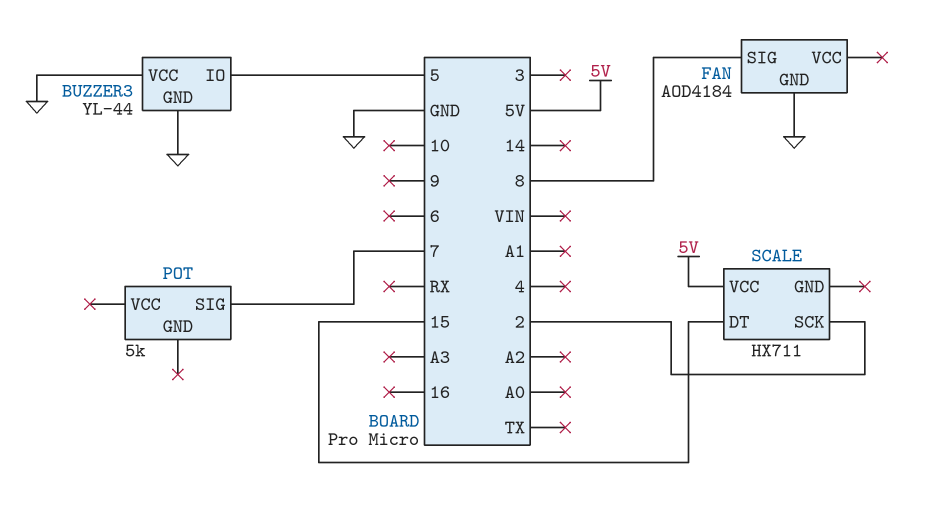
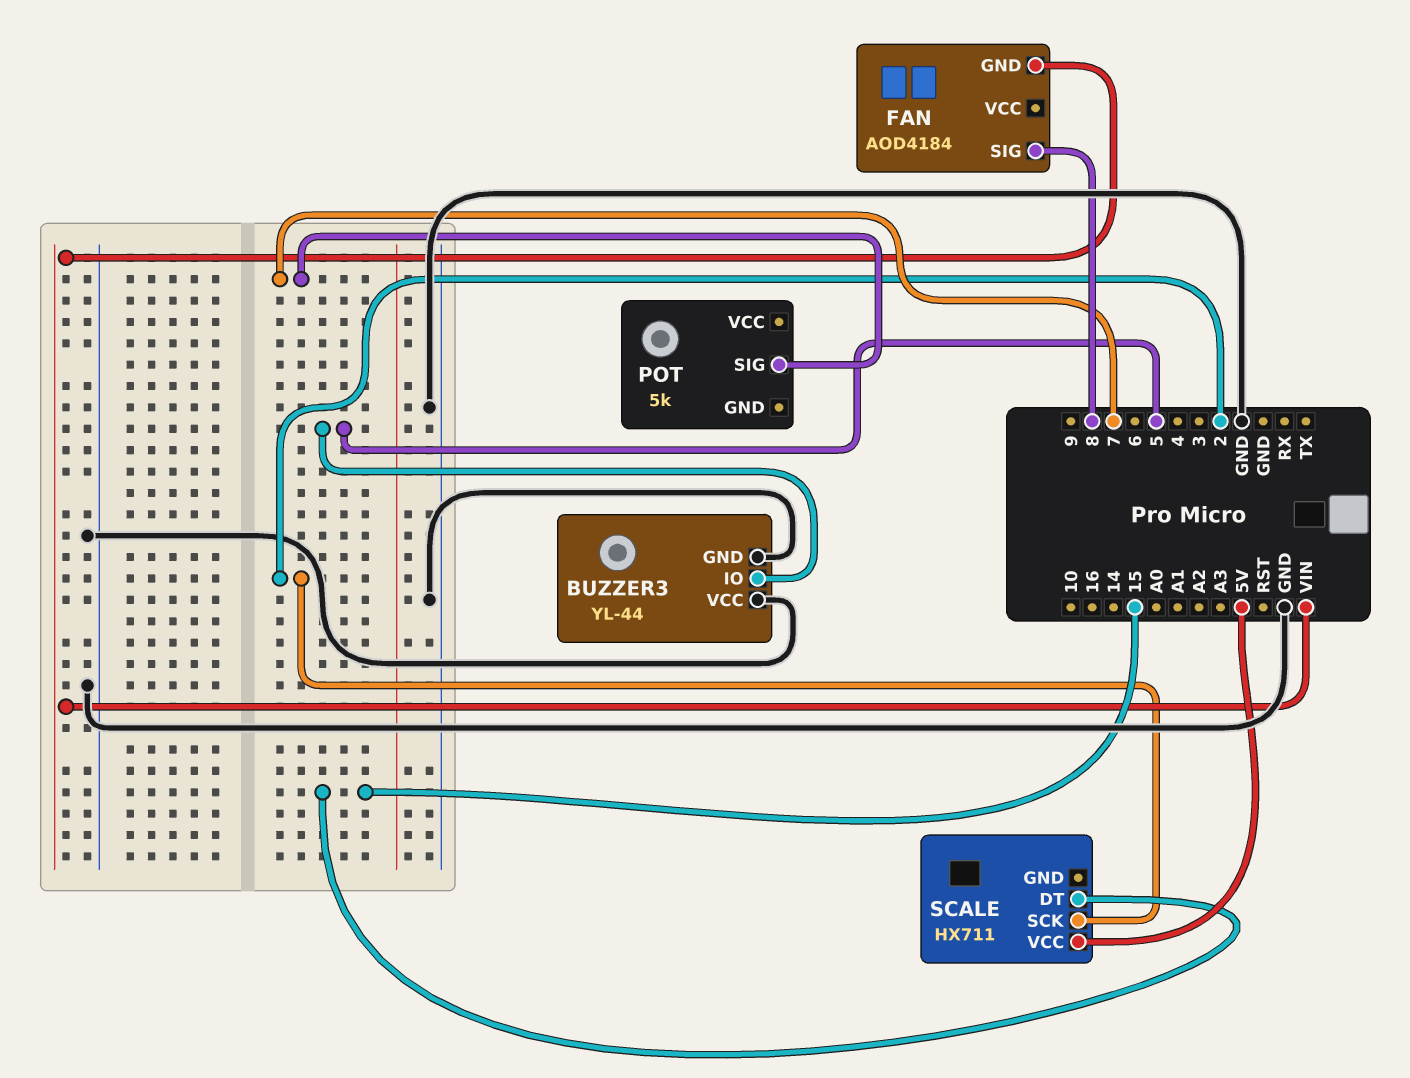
FAN pin GND: GND -> VIN

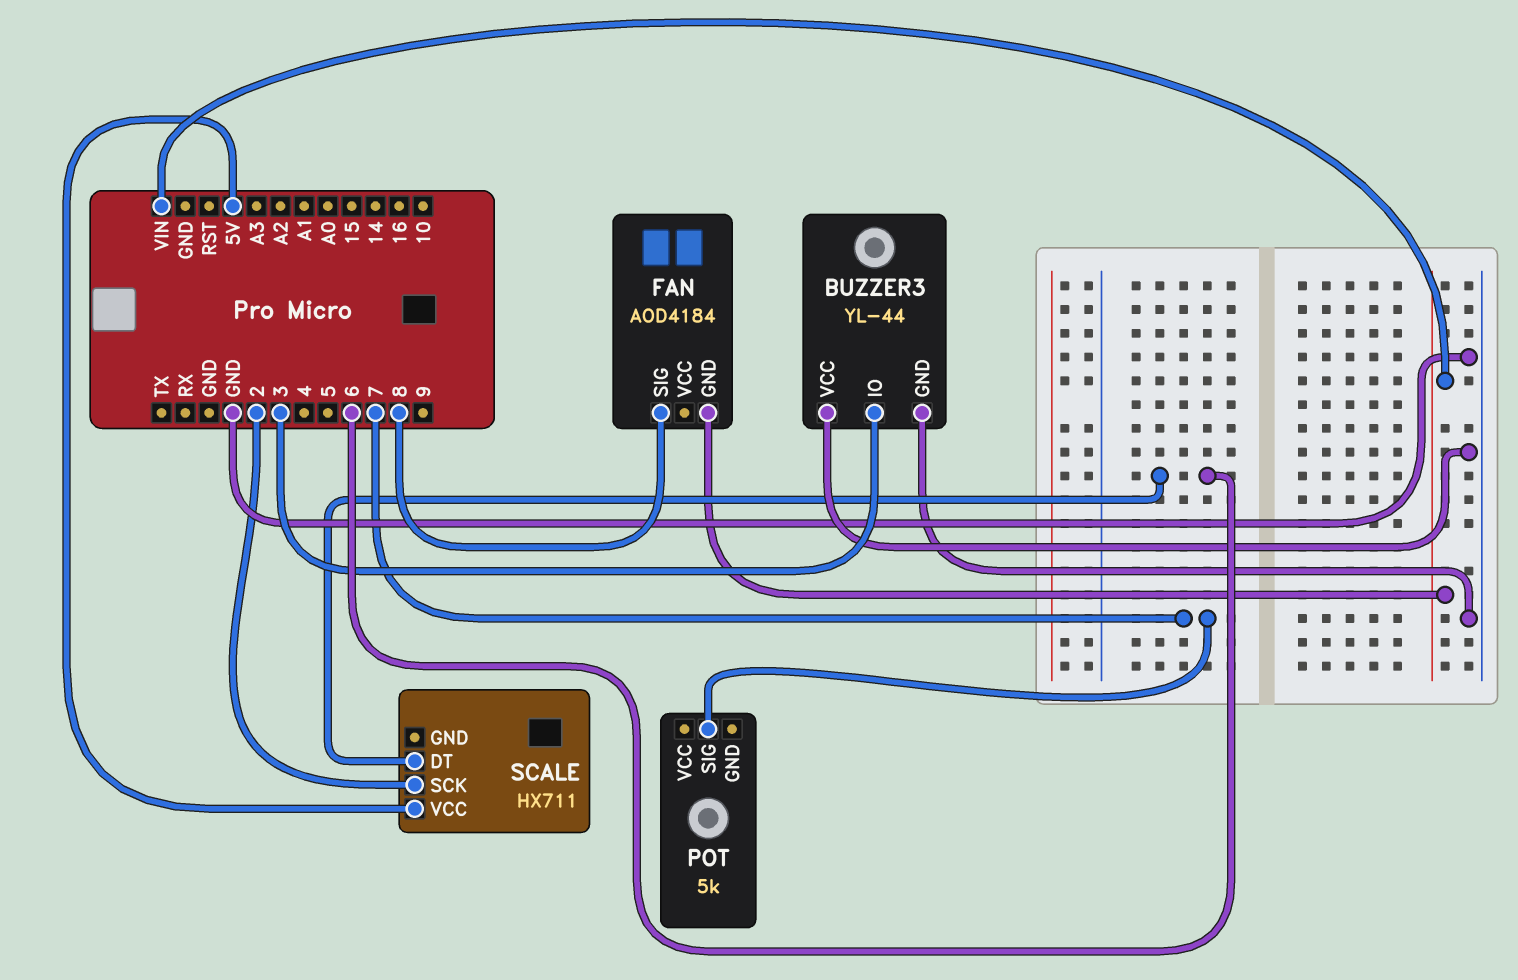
BUZZER3 pin IO: 5 -> 3
SCALE pin DT: 15 -> 6

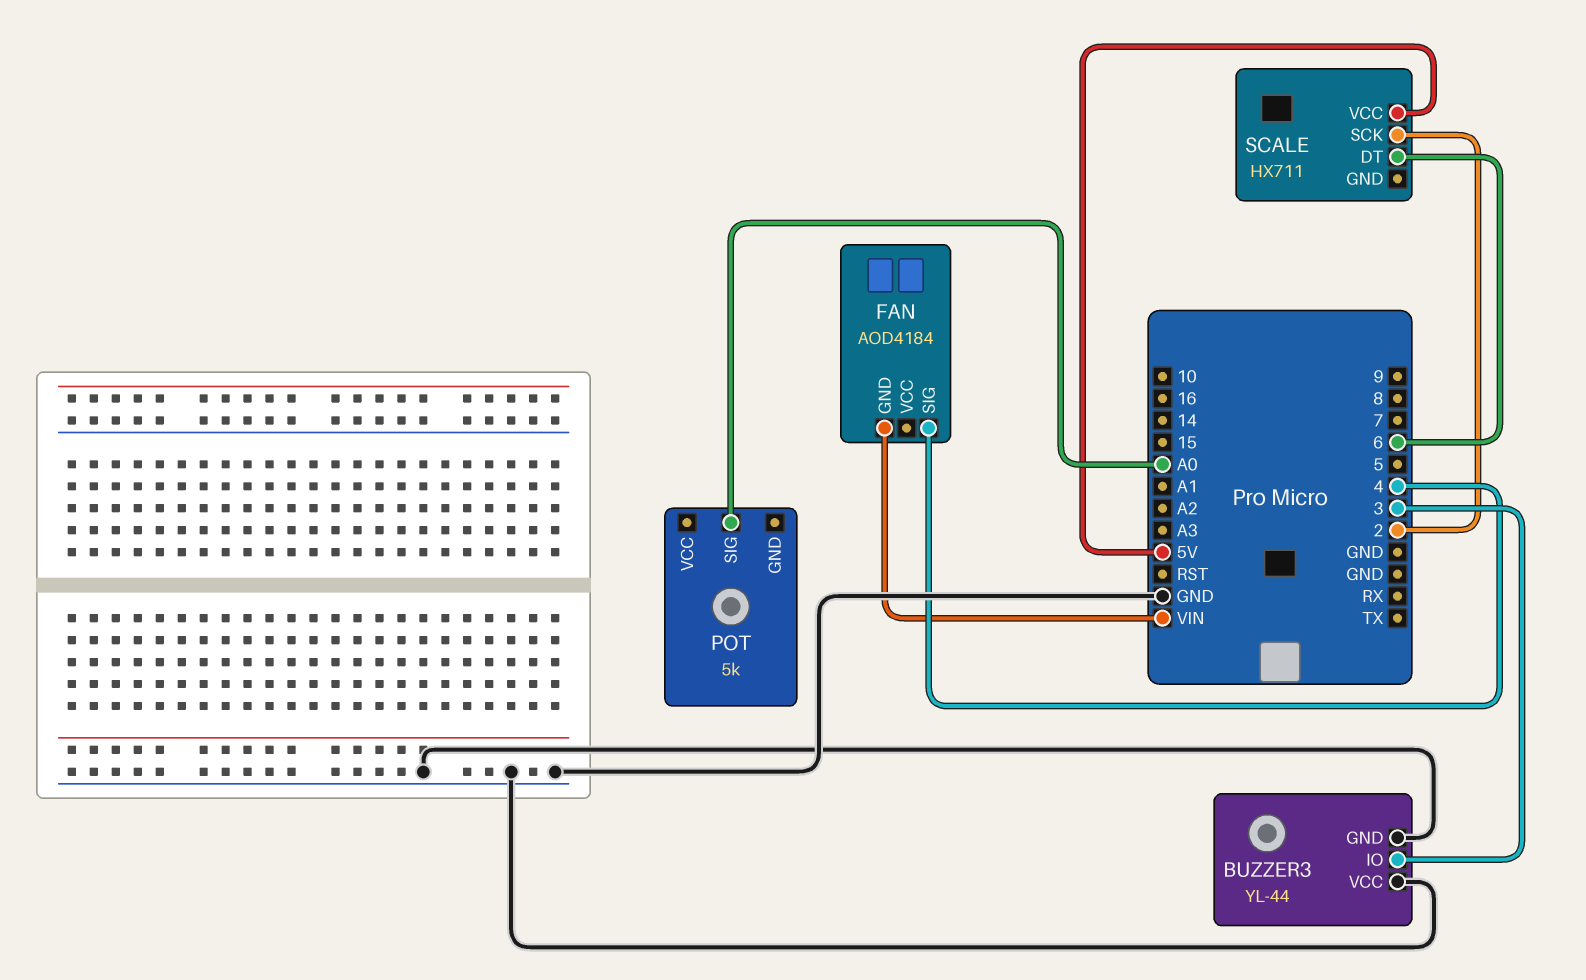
FAN pin SIG: 8 -> 4
POT pin SIG: 7 -> A0

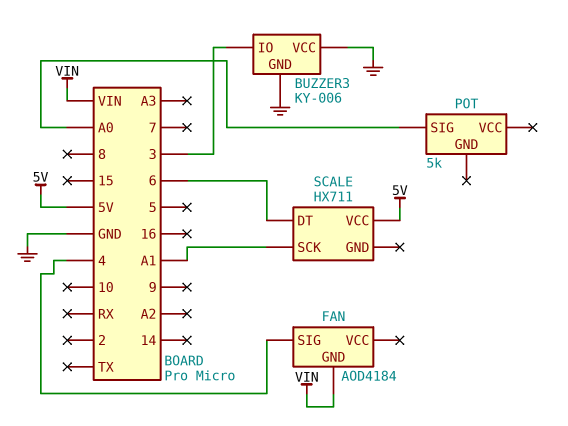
BUZZER3: YL-44 -> KY-006
SCALE pin SCK: 2 -> A1

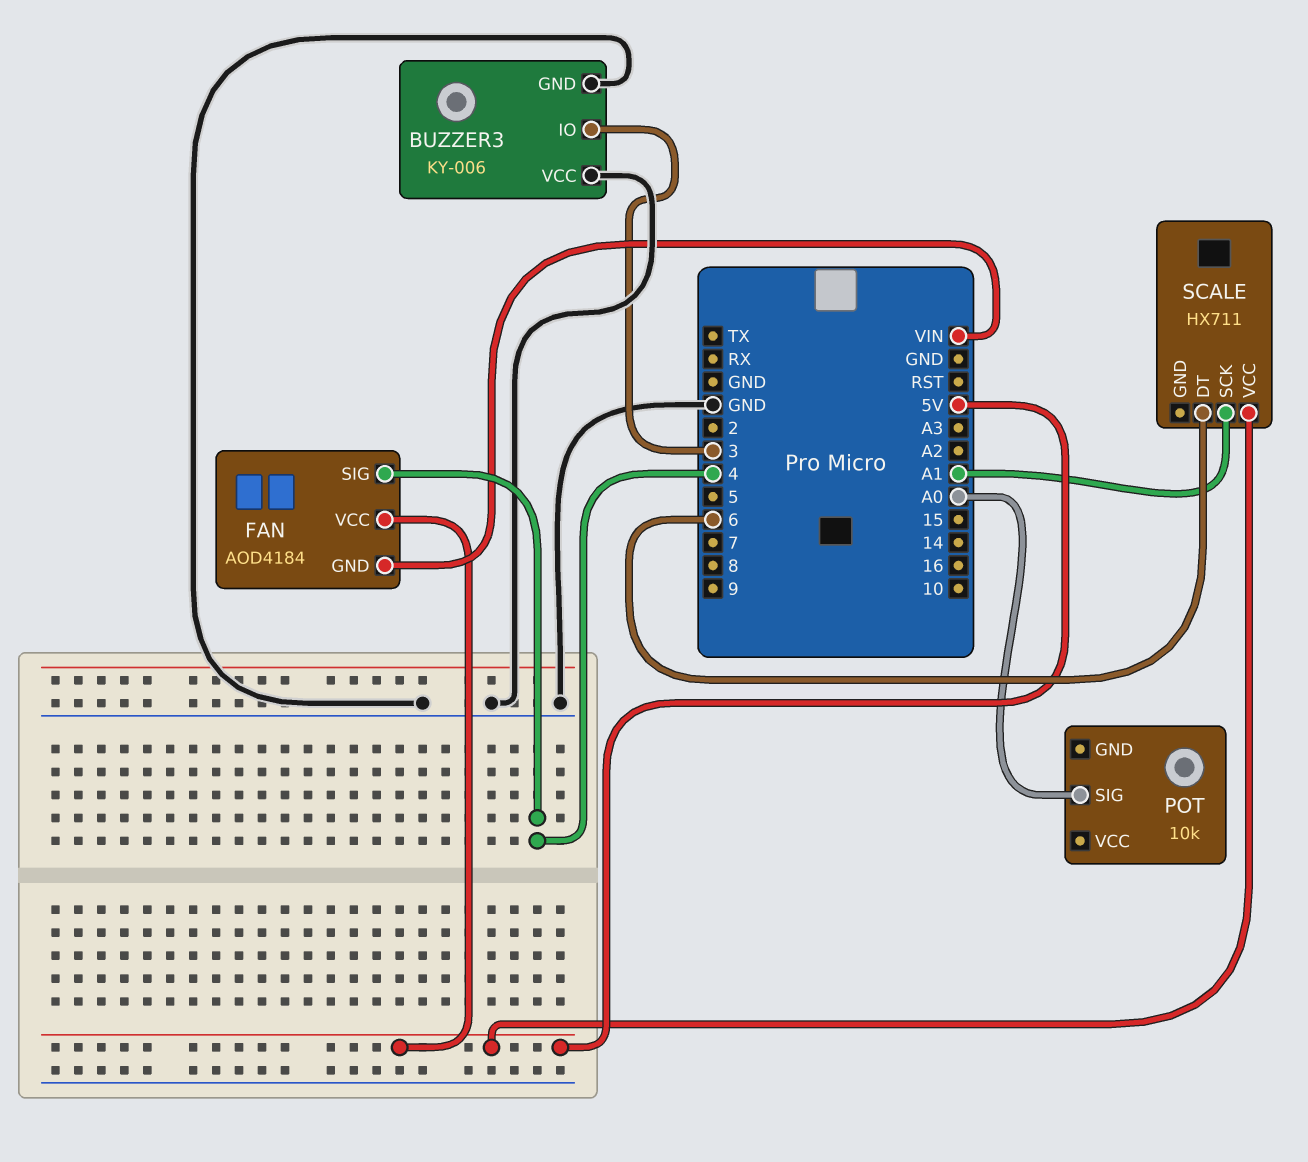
FAN pin VCC: none -> 5V
POT: 5k -> 10k

